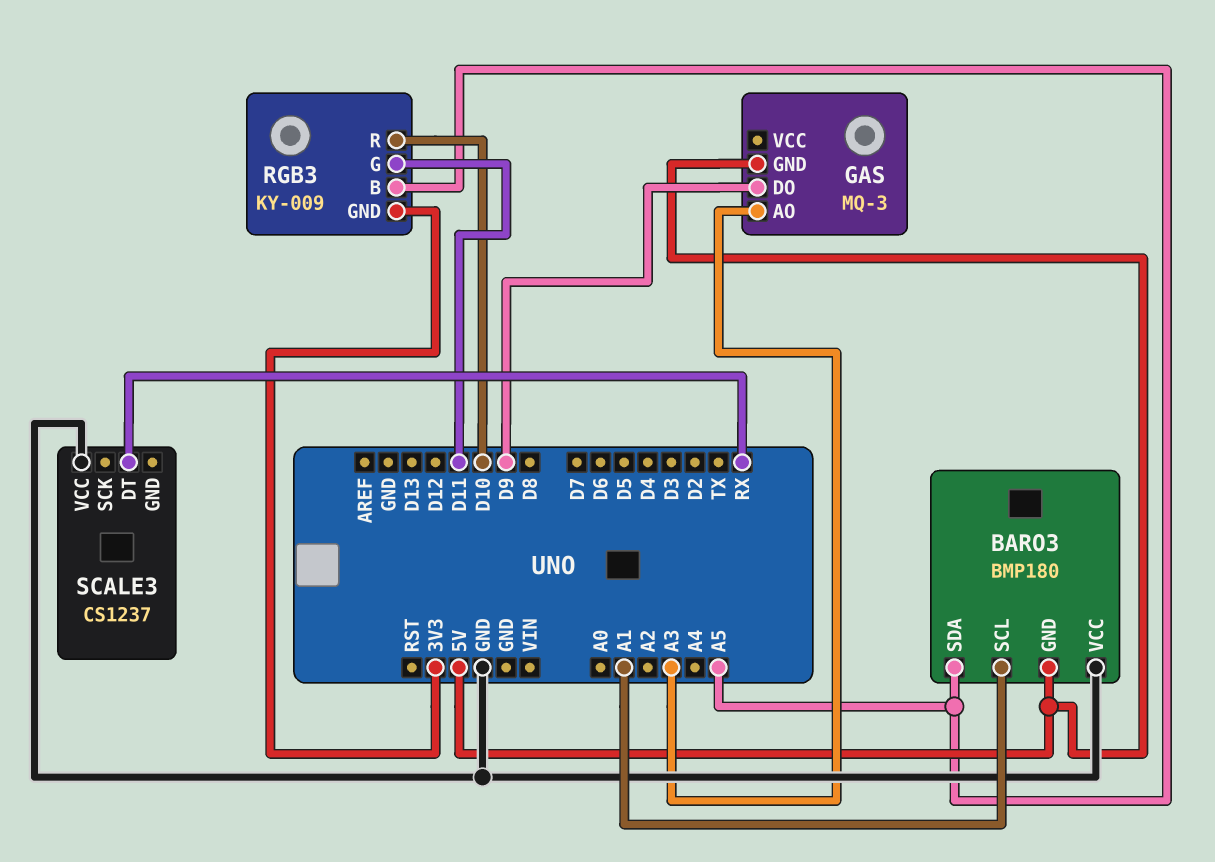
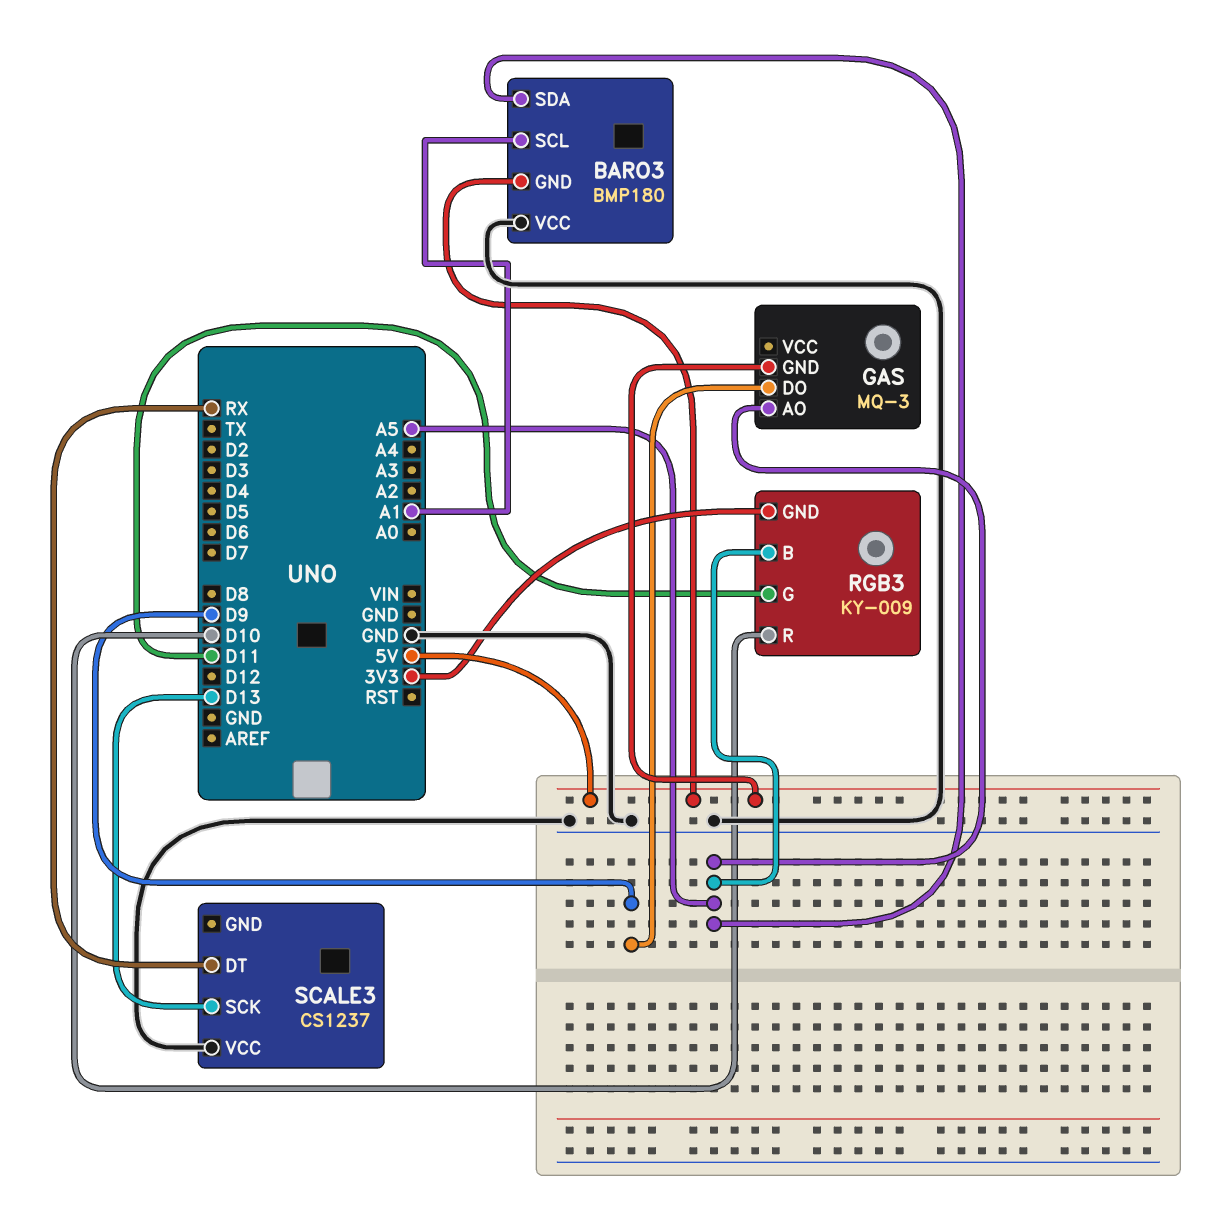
GAS pin AO: A3 -> A5
SCALE3 pin SCK: none -> D13

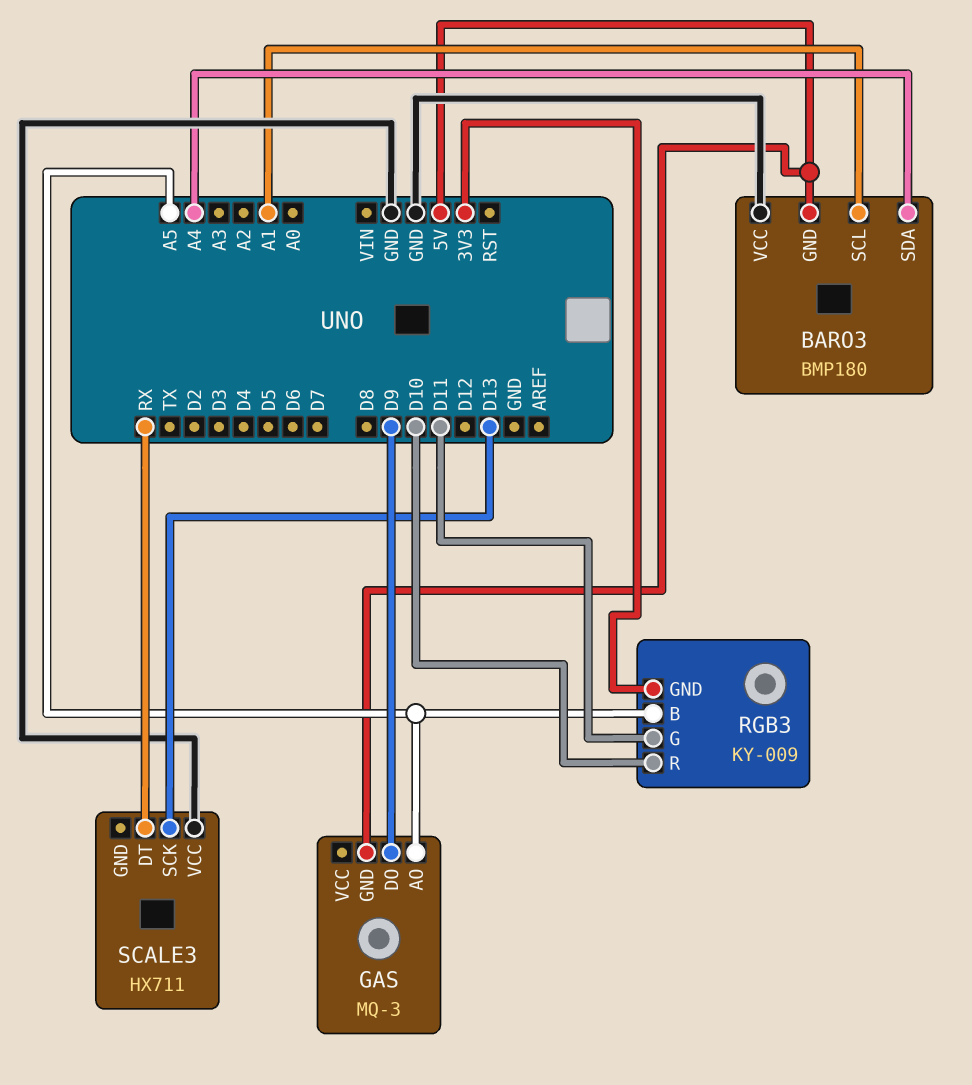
BARO3 pin SDA: A5 -> A4
SCALE3: CS1237 -> HX711

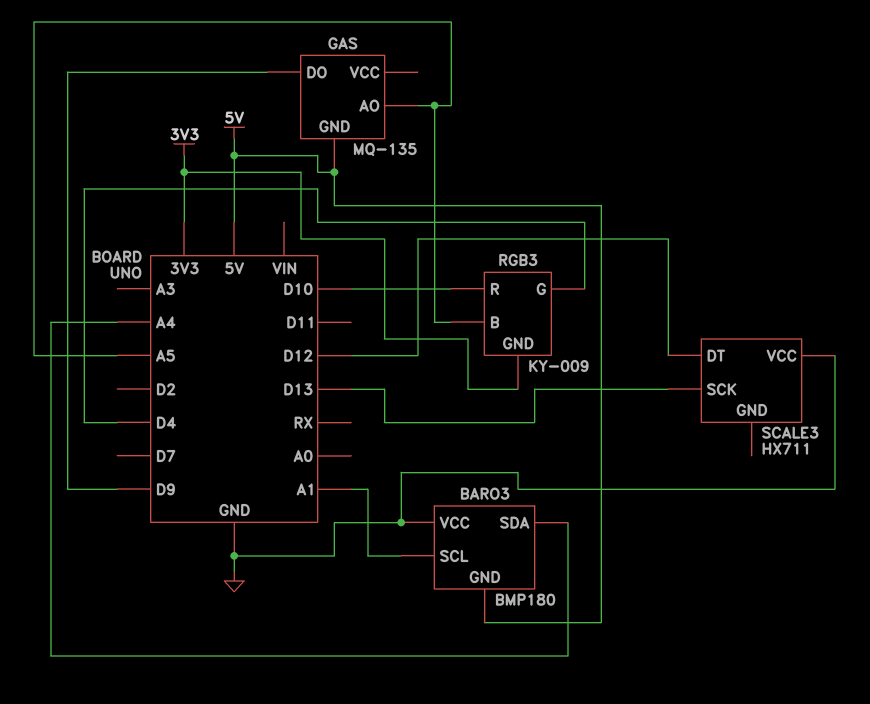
GAS: MQ-3 -> MQ-135
RGB3 pin G: D11 -> D4
SCALE3 pin DT: RX -> D12

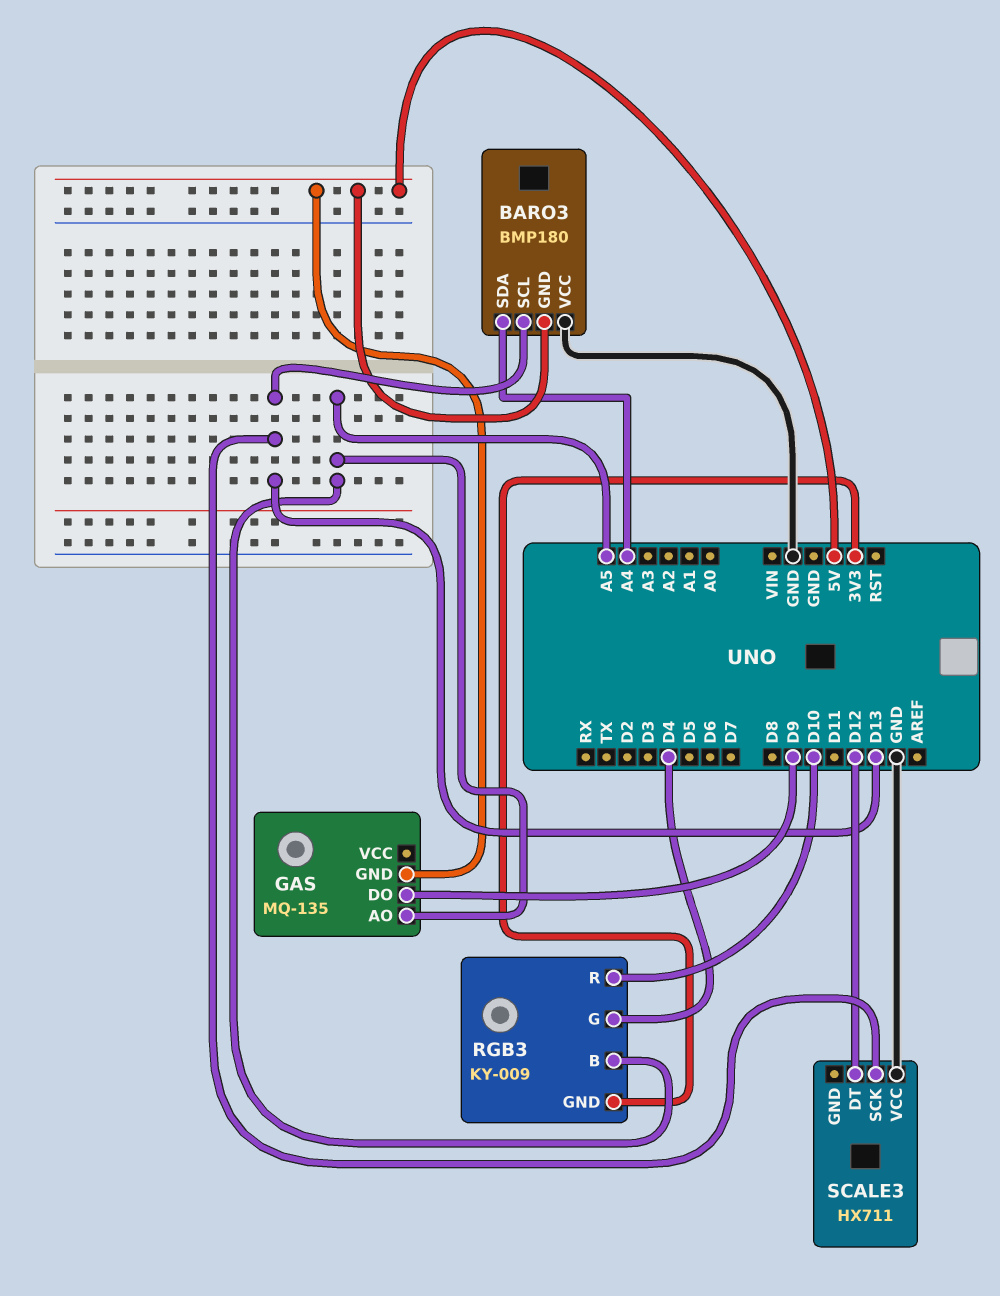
BARO3 pin SCL: A1 -> D13

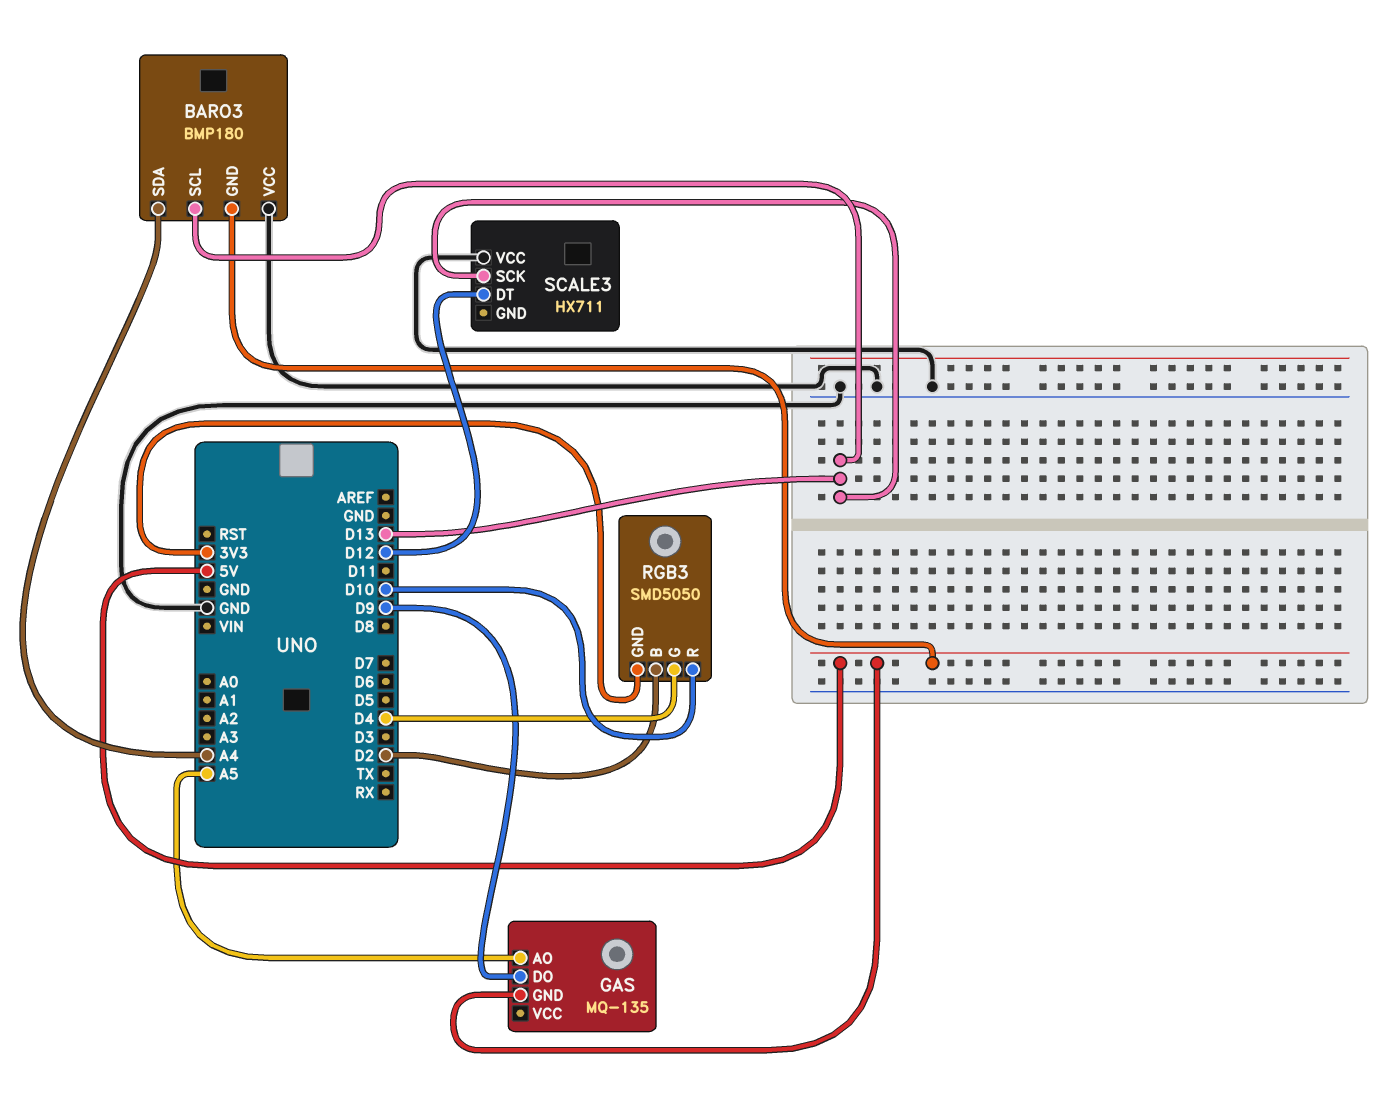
RGB3: KY-009 -> SMD5050
RGB3 pin B: A5 -> D2

